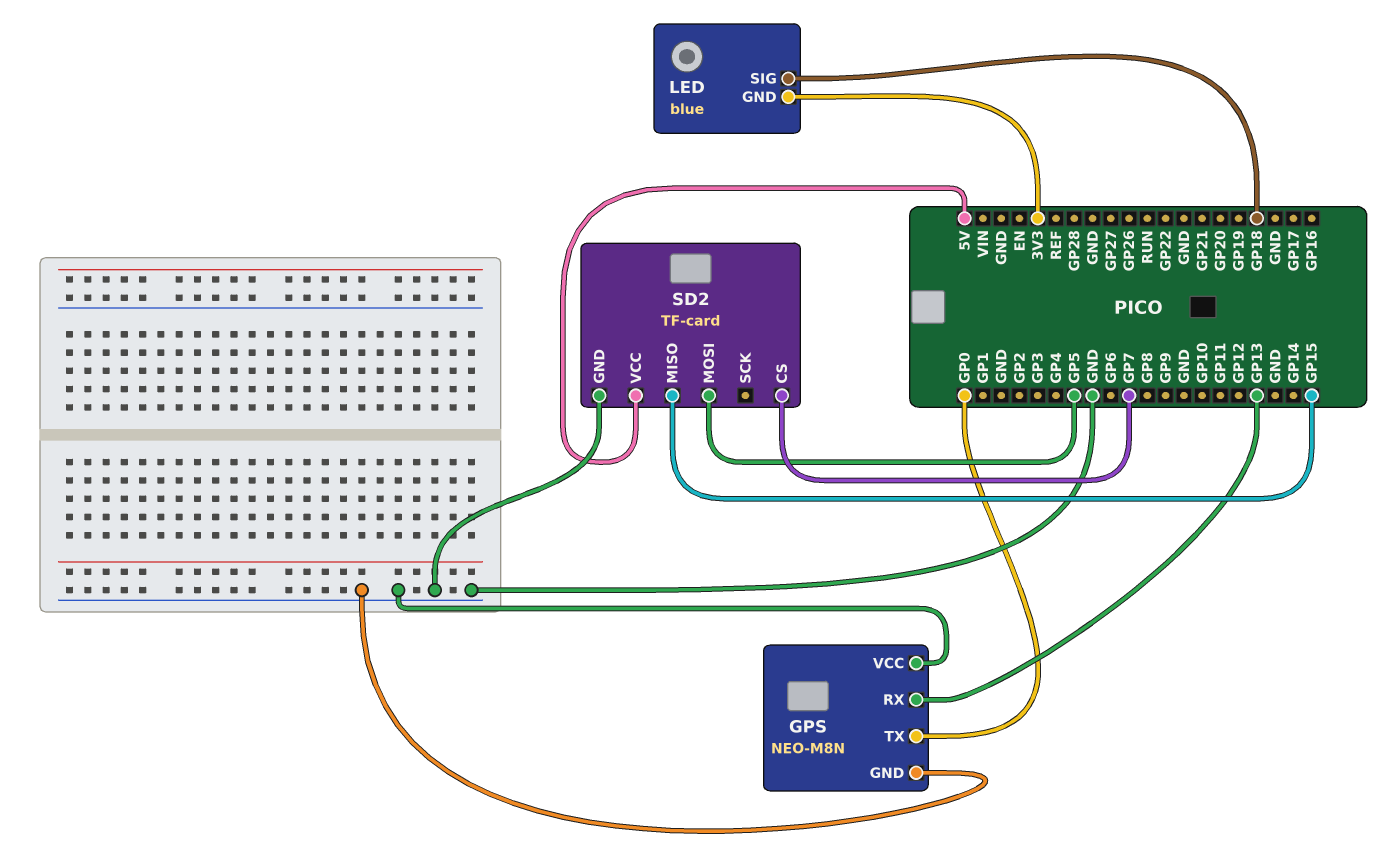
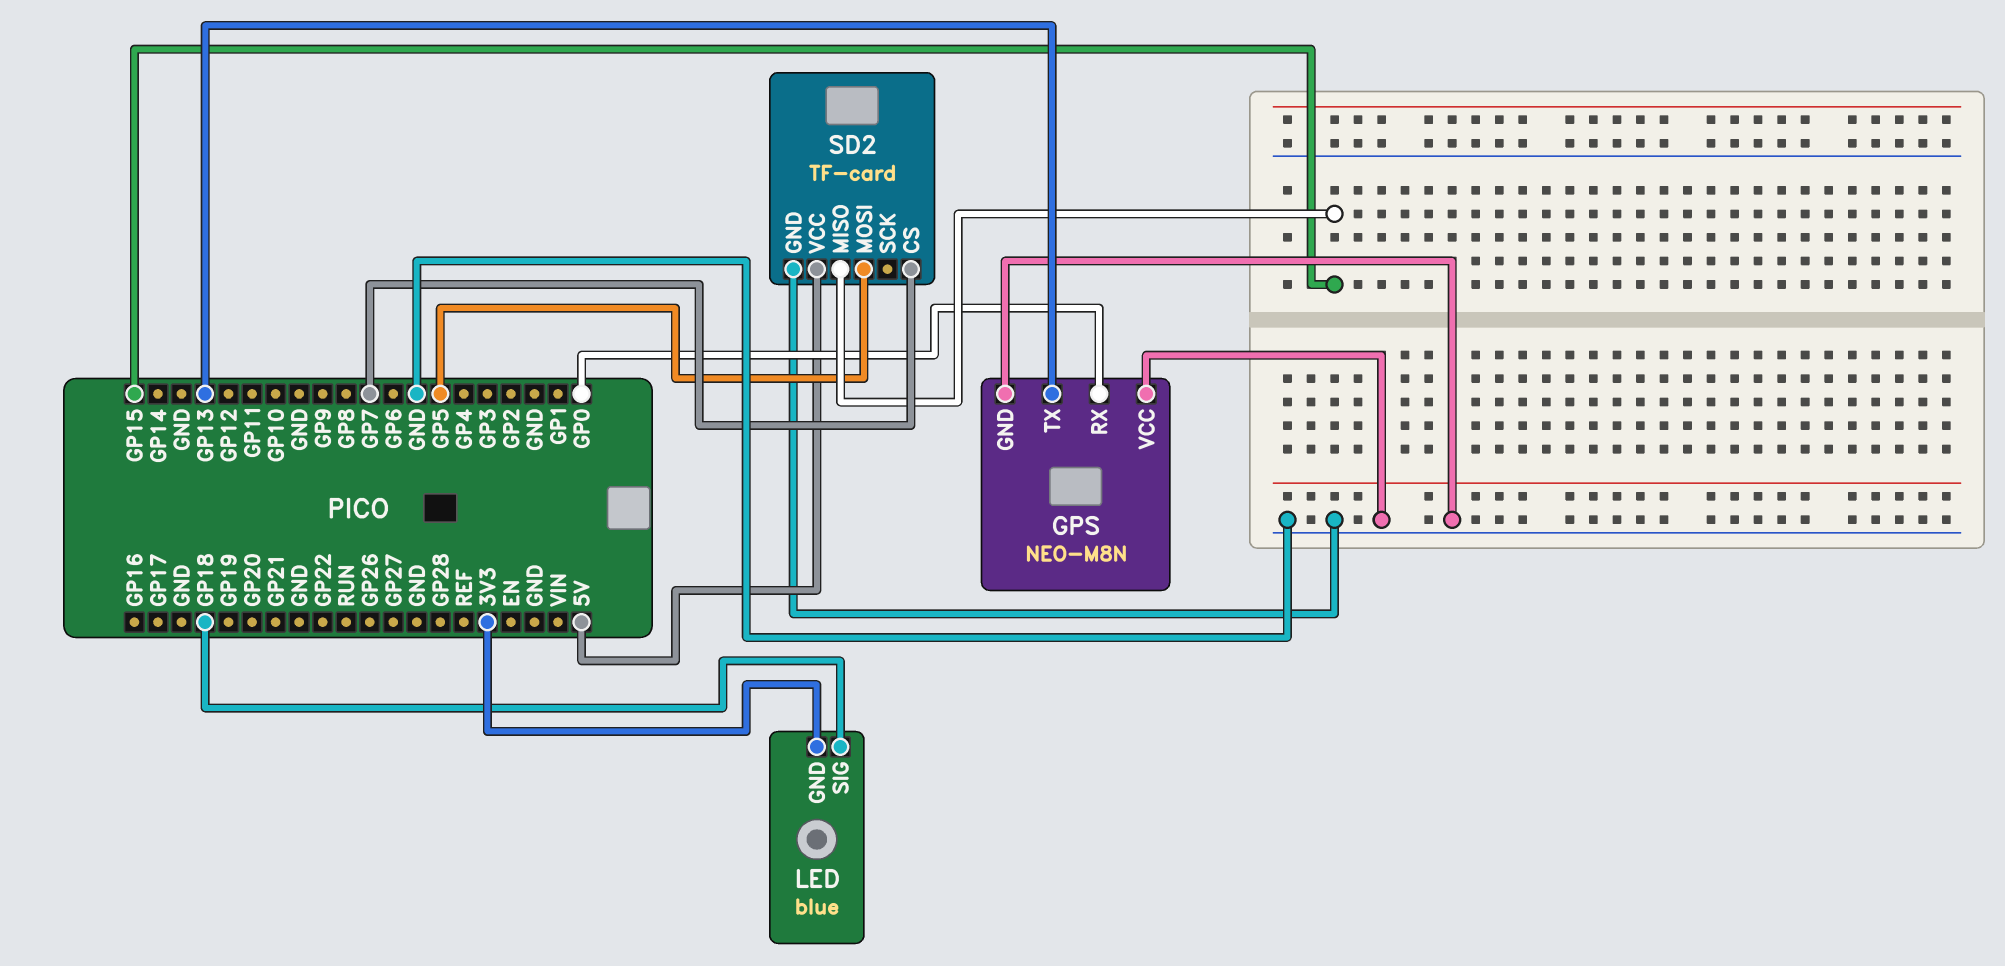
GPS pin RX: GP13 -> GP0
GPS pin TX: GP0 -> GP13

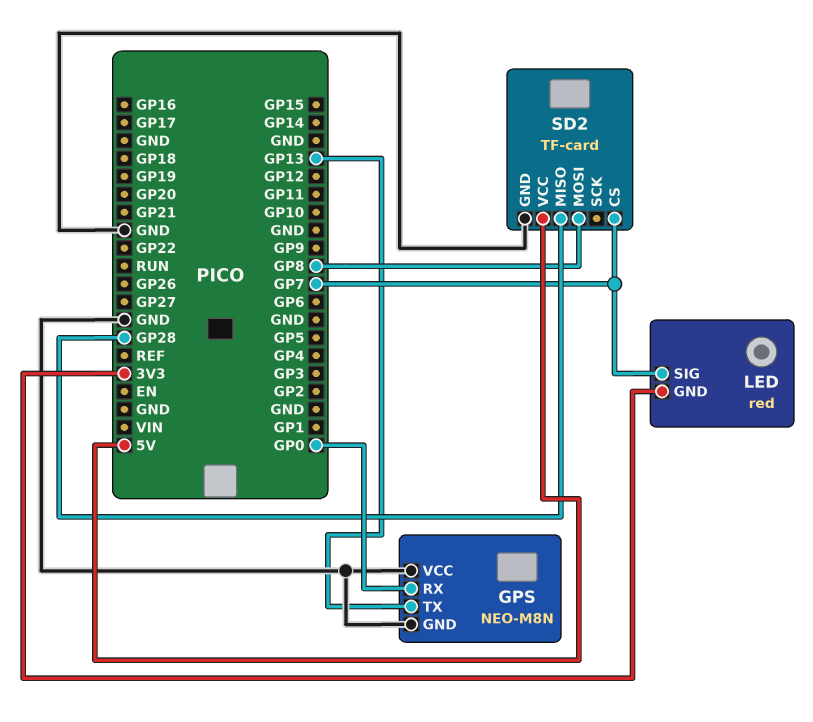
LED: blue -> red
LED pin SIG: GP18 -> GP7
SD2 pin MISO: GP15 -> GP28
SD2 pin MOSI: GP5 -> GP8

